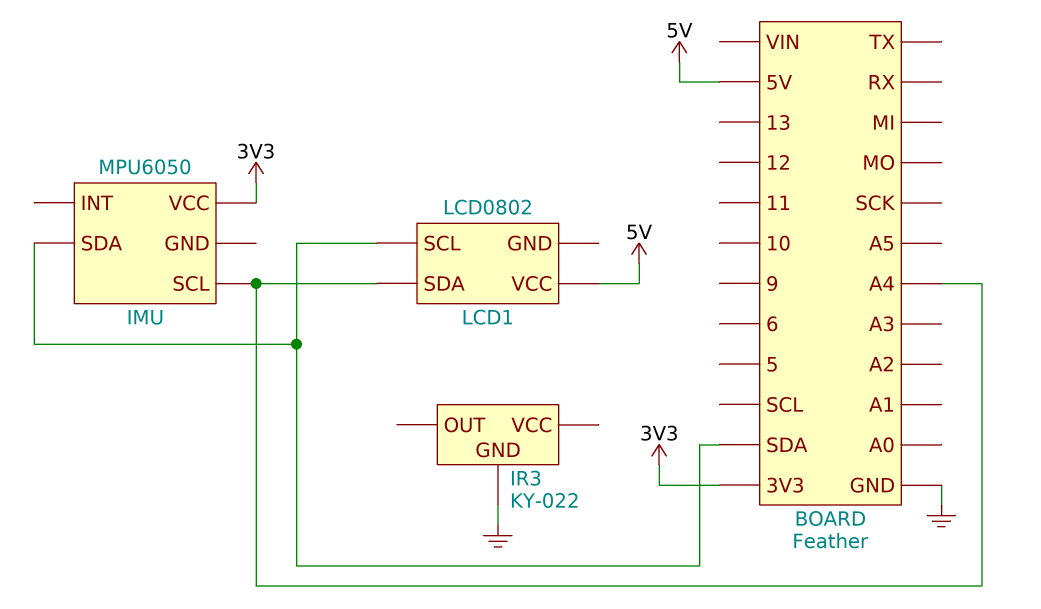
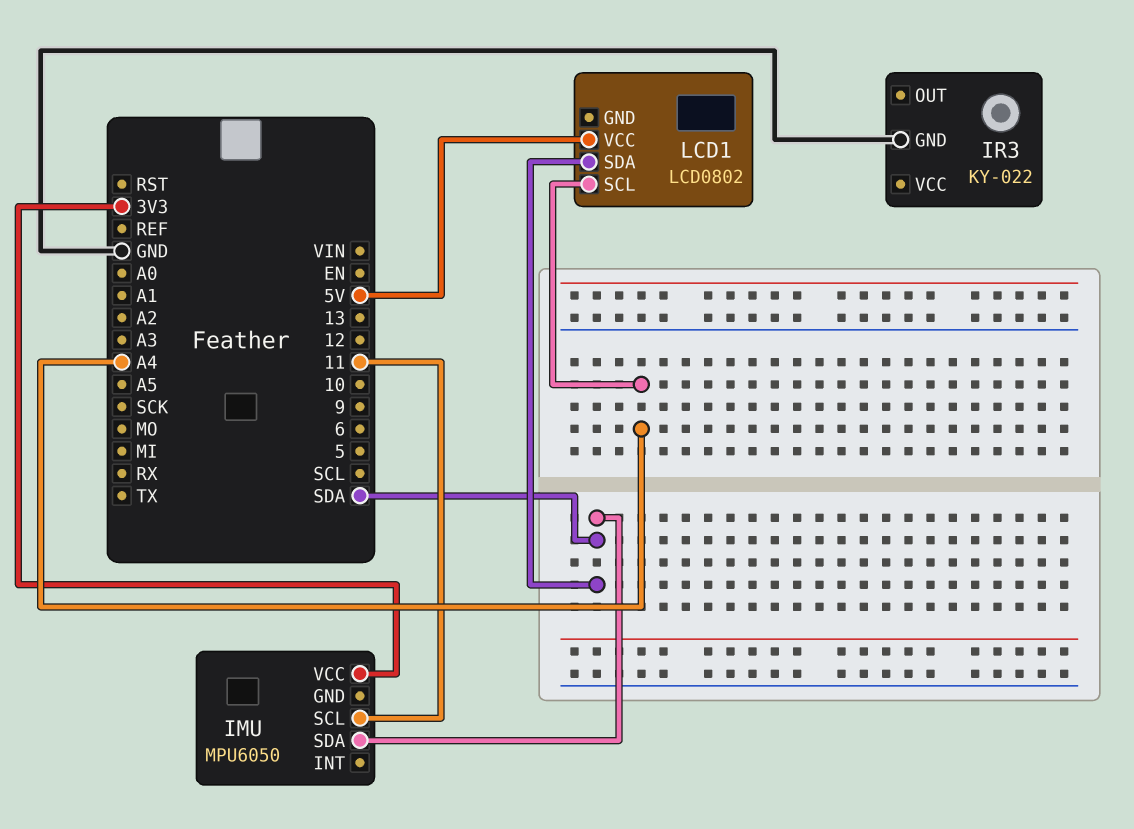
IMU pin SCL: A4 -> 11
LCD1 pin SCL: SDA -> A4
LCD1 pin SDA: A4 -> SDA

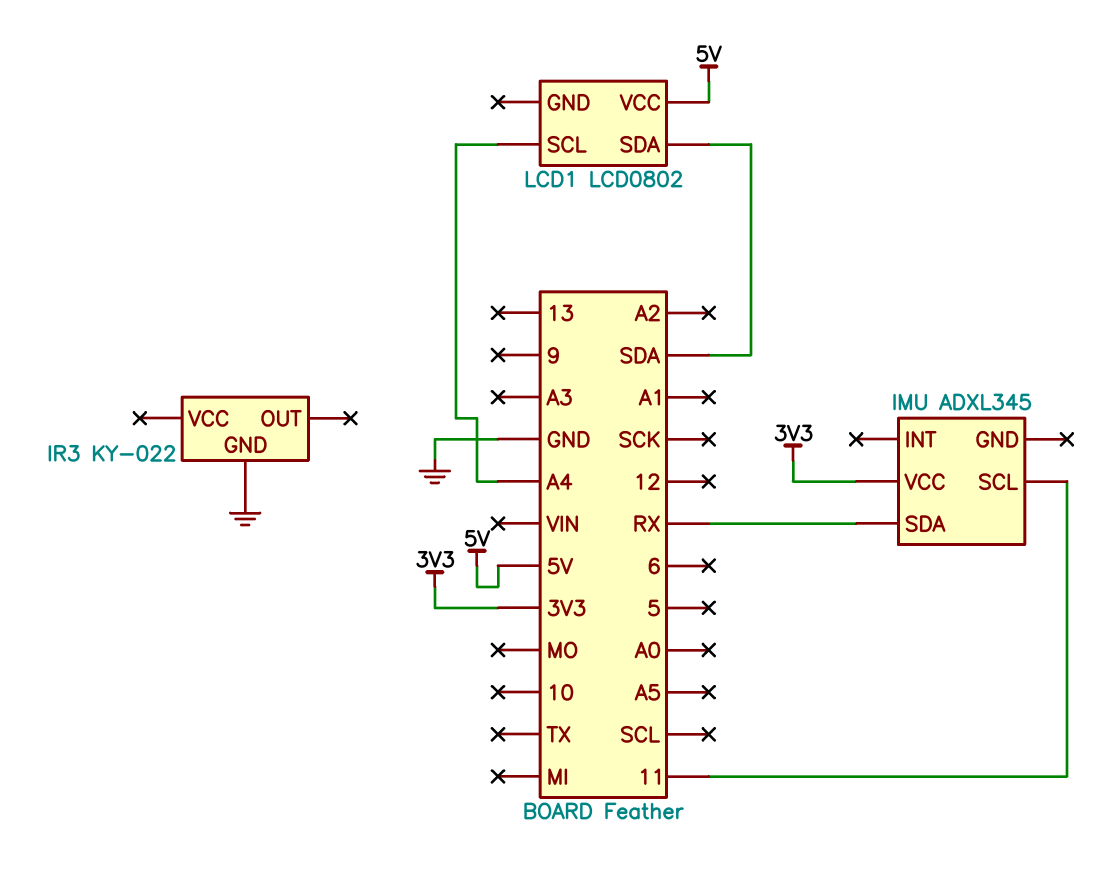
IMU: MPU6050 -> ADXL345
IMU pin SDA: SDA -> RX

